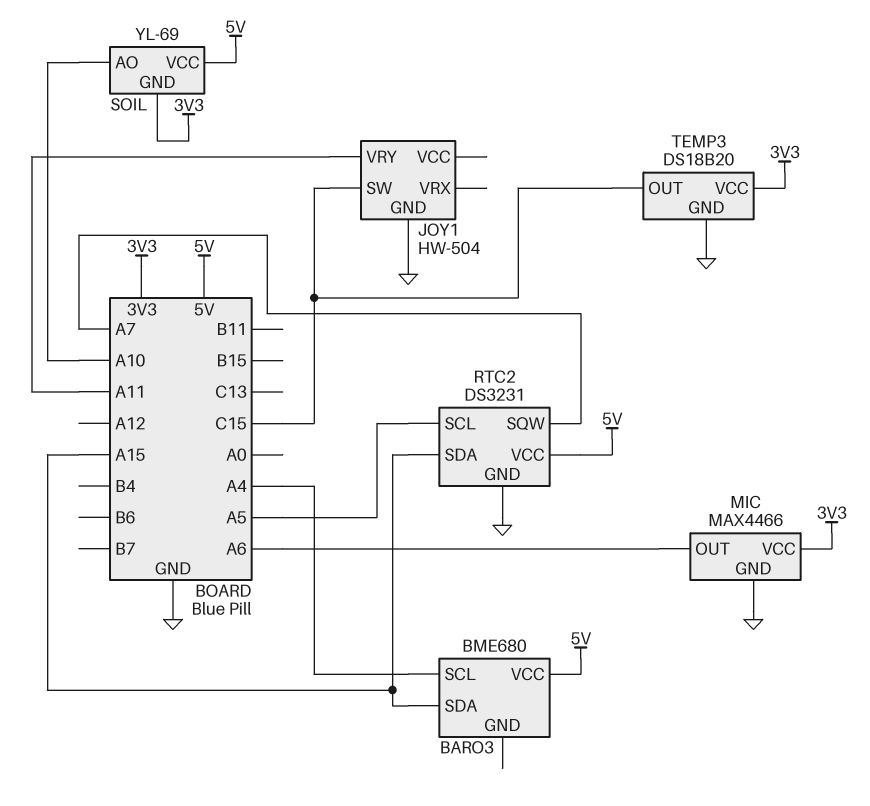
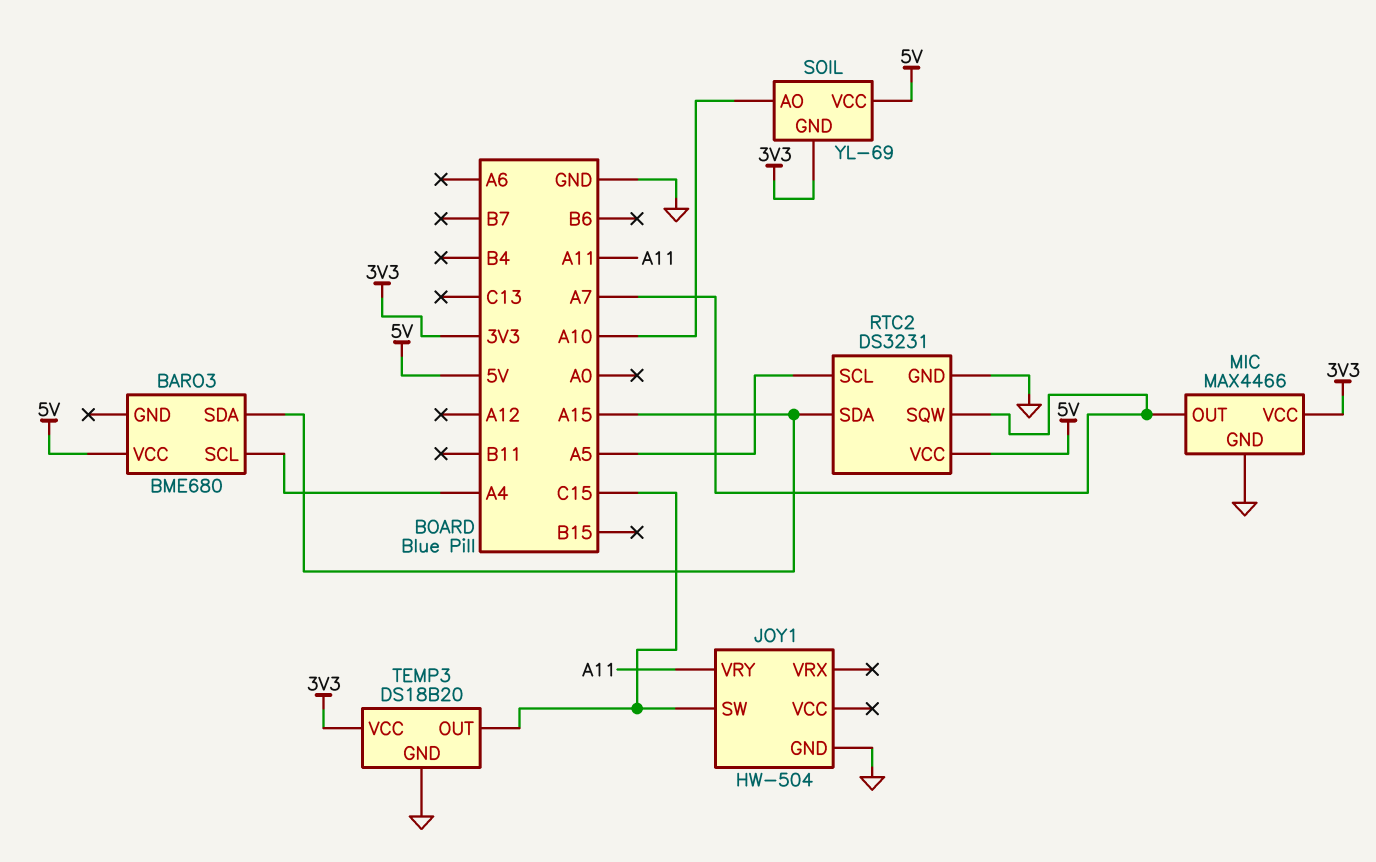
MIC pin OUT: A6 -> A7

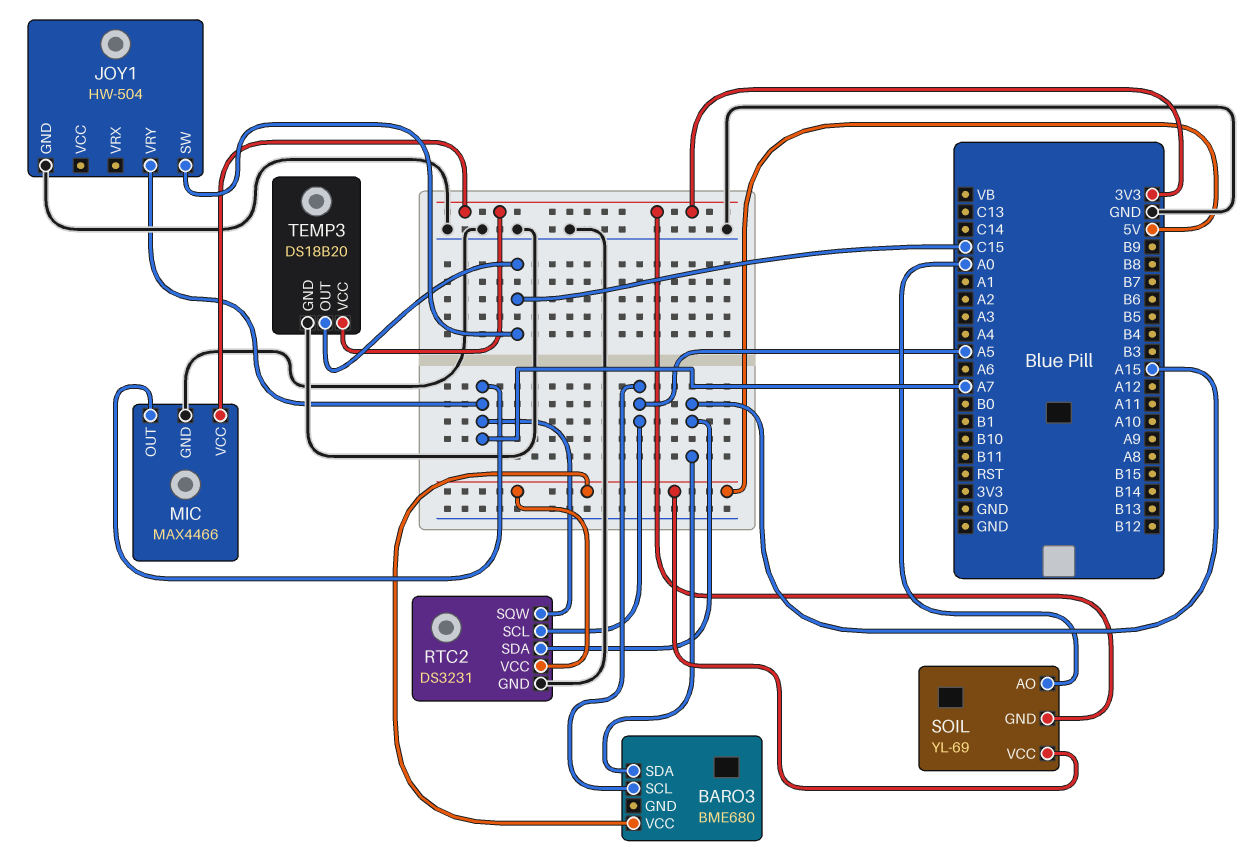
BARO3 pin SCL: A4 -> A5
JOY1 pin VRY: A11 -> A7
SOIL pin AO: A10 -> A0

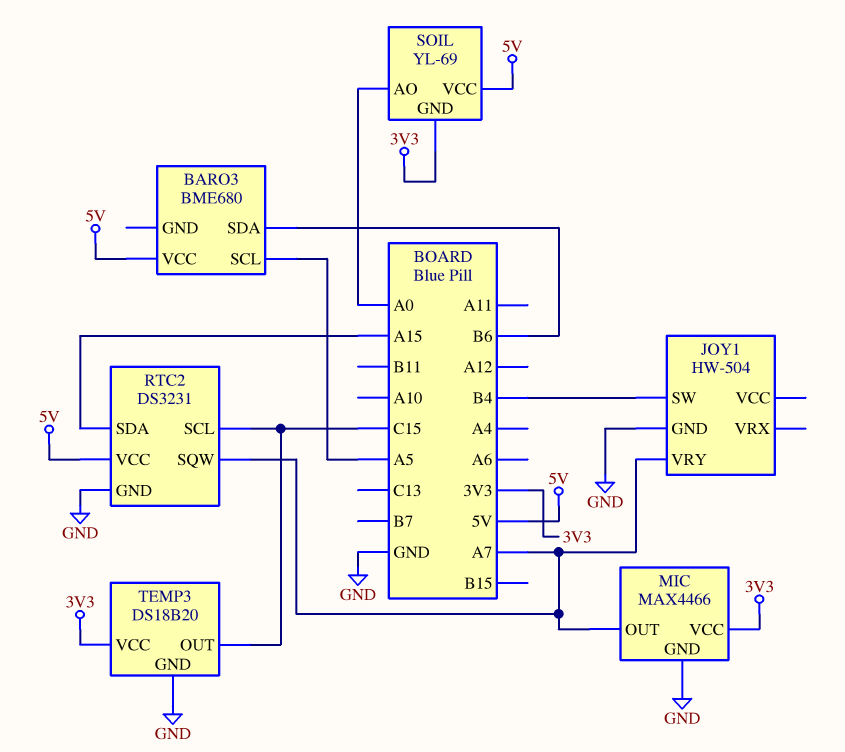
BARO3 pin SDA: A15 -> B6
JOY1 pin SW: C15 -> B4
RTC2 pin SCL: A5 -> C15

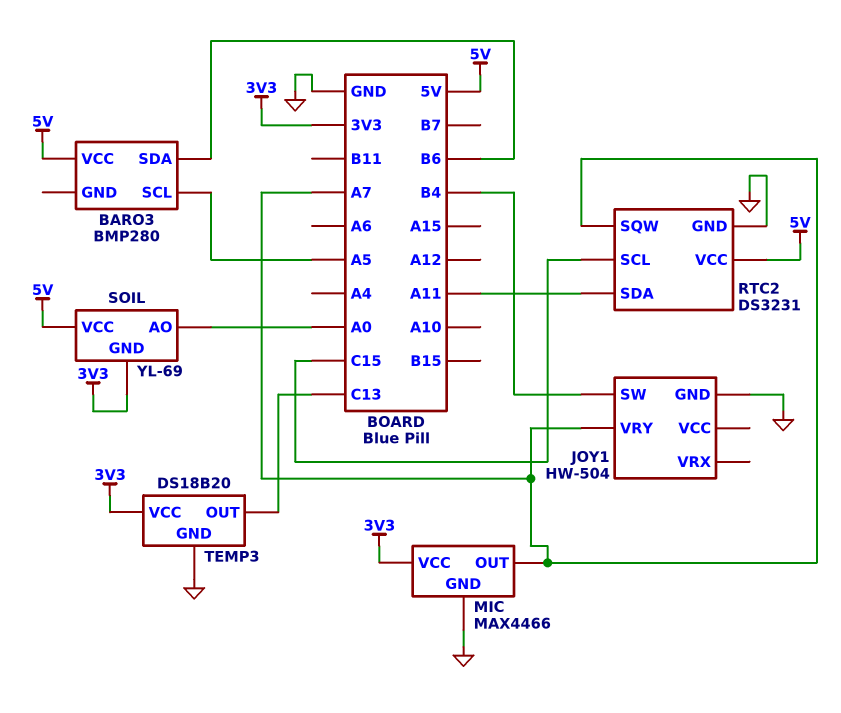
BARO3: BME680 -> BMP280
RTC2 pin SDA: A15 -> A11
TEMP3 pin OUT: C15 -> C13

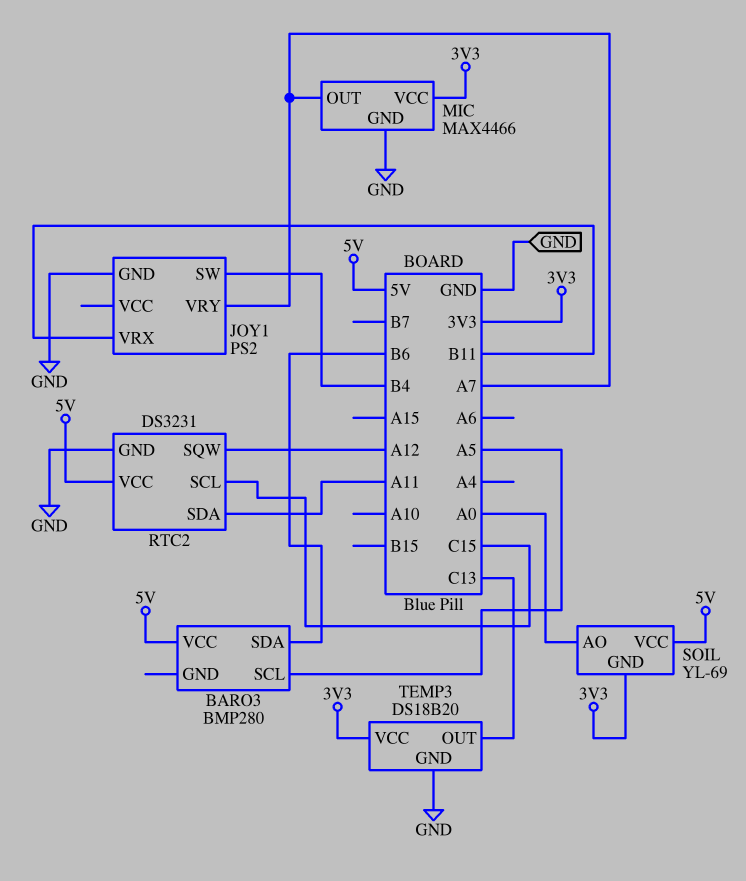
JOY1: HW-504 -> PS2
JOY1 pin VRX: none -> B11
RTC2 pin SQW: A7 -> A12

